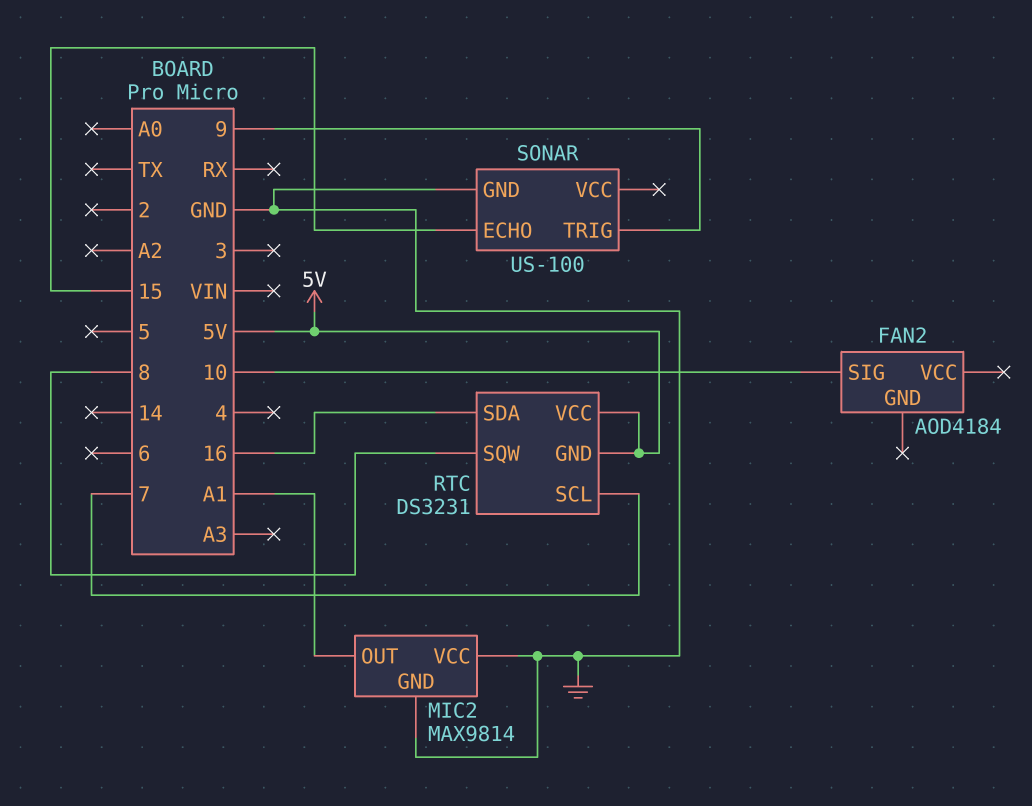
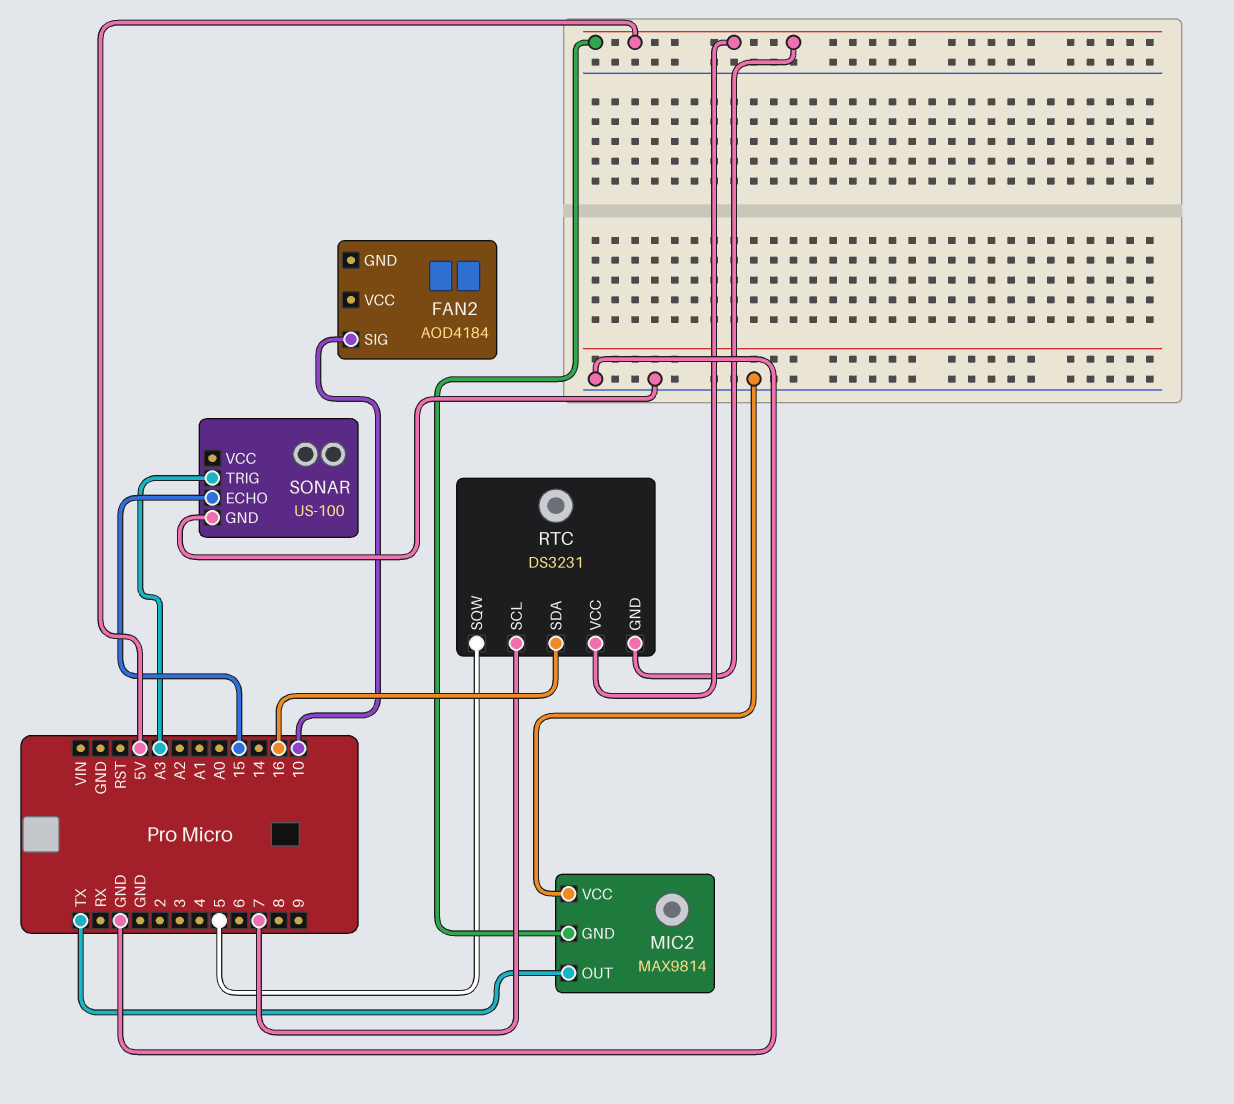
MIC2 pin GND: GND -> 5V
MIC2 pin OUT: A1 -> TX
RTC pin SQW: 8 -> 5
SONAR pin TRIG: 9 -> A3

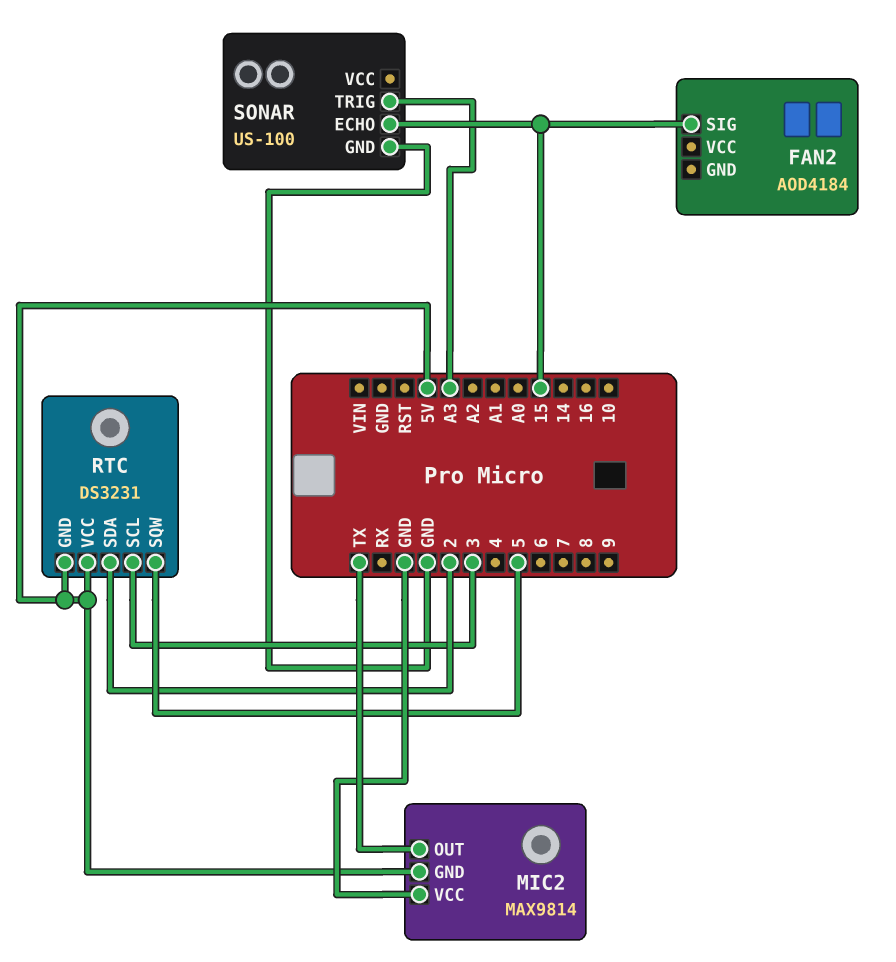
FAN2 pin SIG: 10 -> 15
RTC pin SCL: 7 -> 3
RTC pin SDA: 16 -> 2

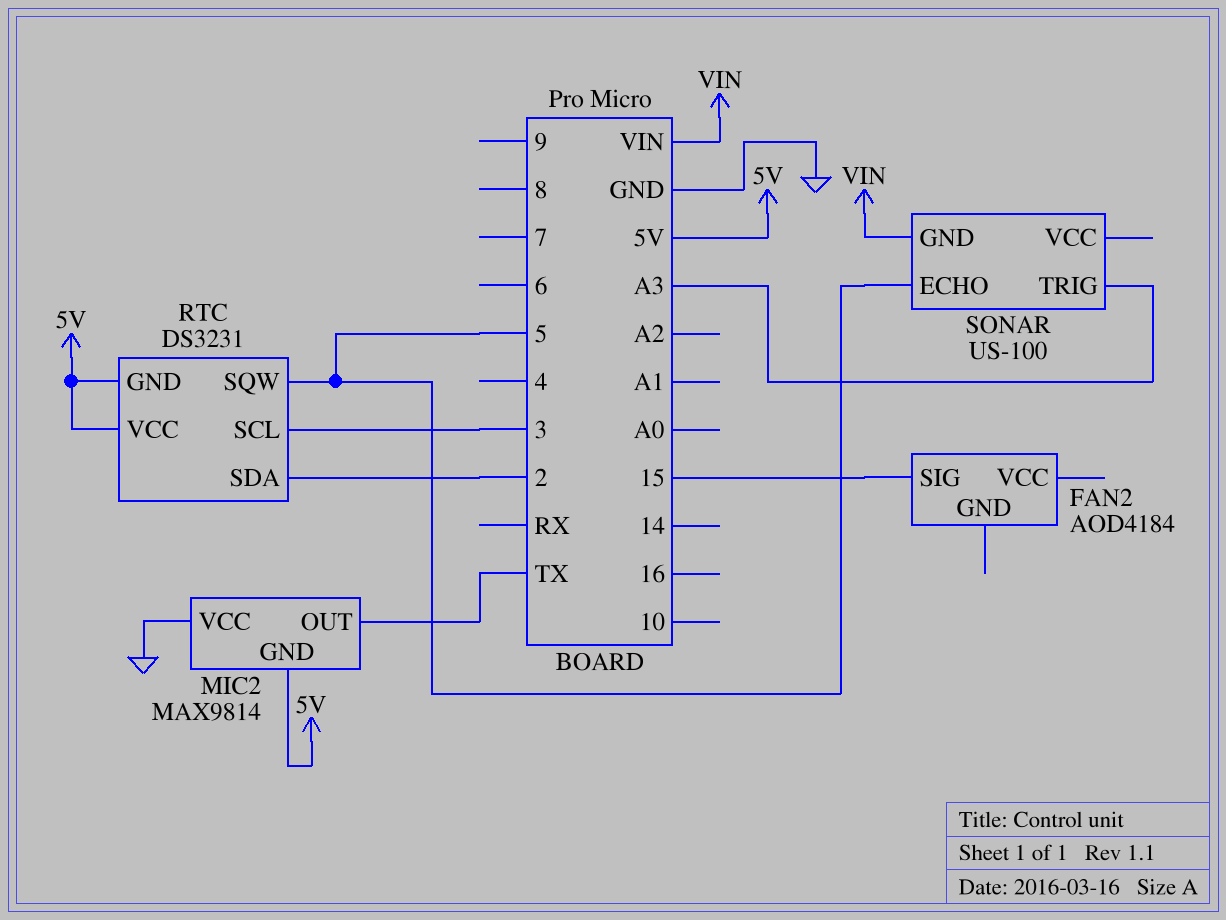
SONAR pin ECHO: 15 -> 5
SONAR pin GND: GND -> VIN

